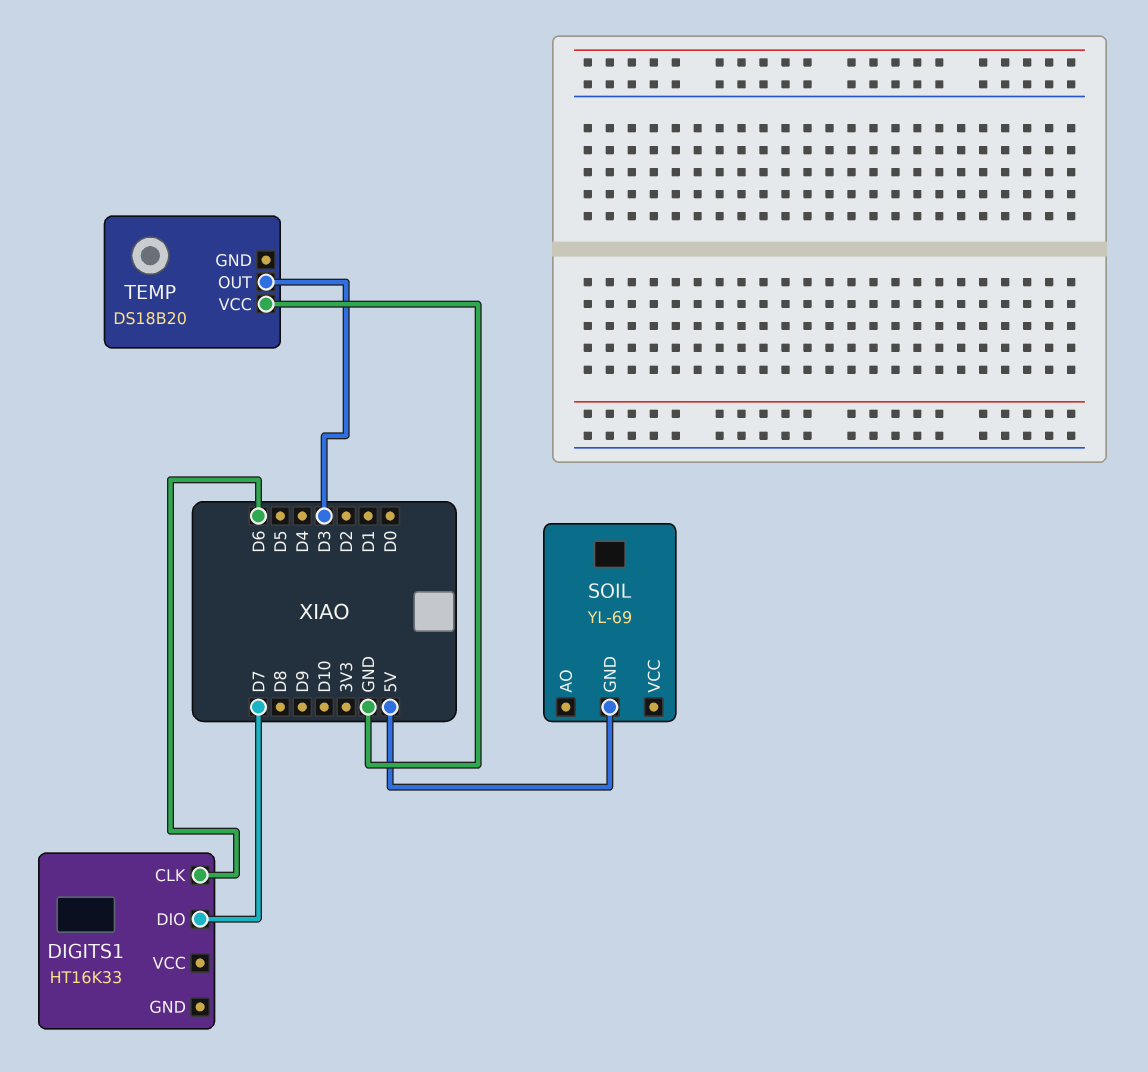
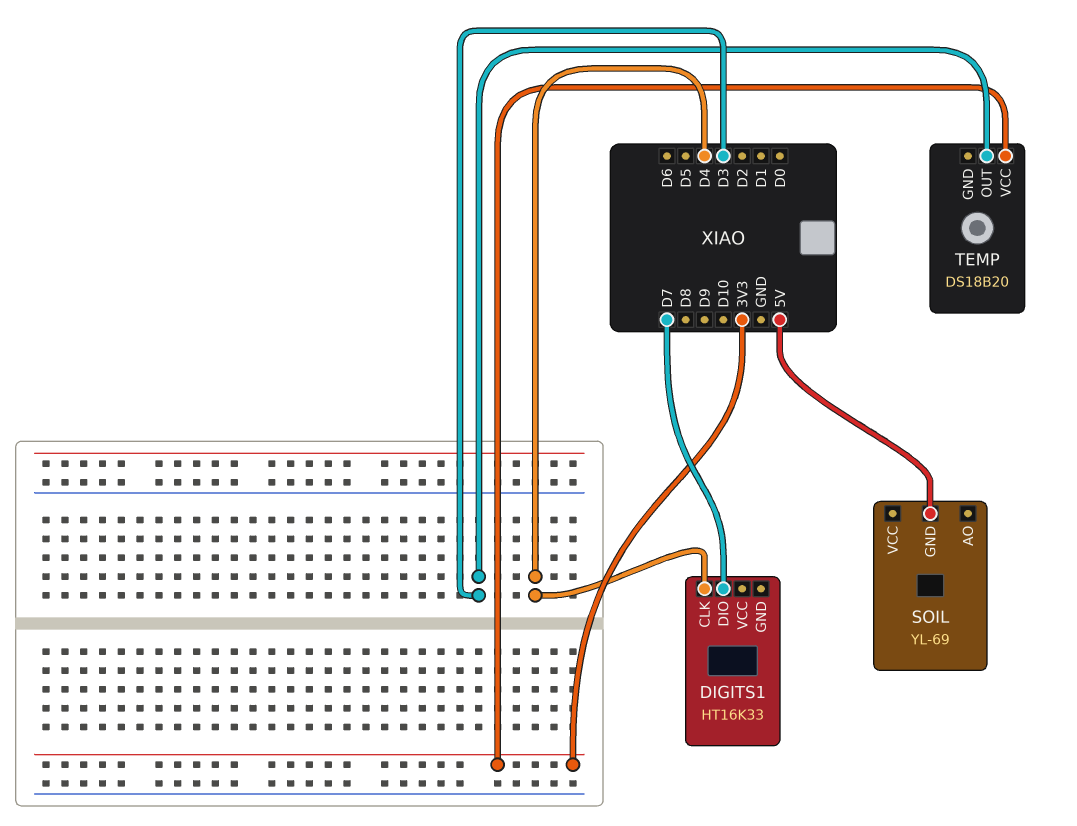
DIGITS1 pin CLK: D6 -> D4
TEMP pin VCC: GND -> 3V3

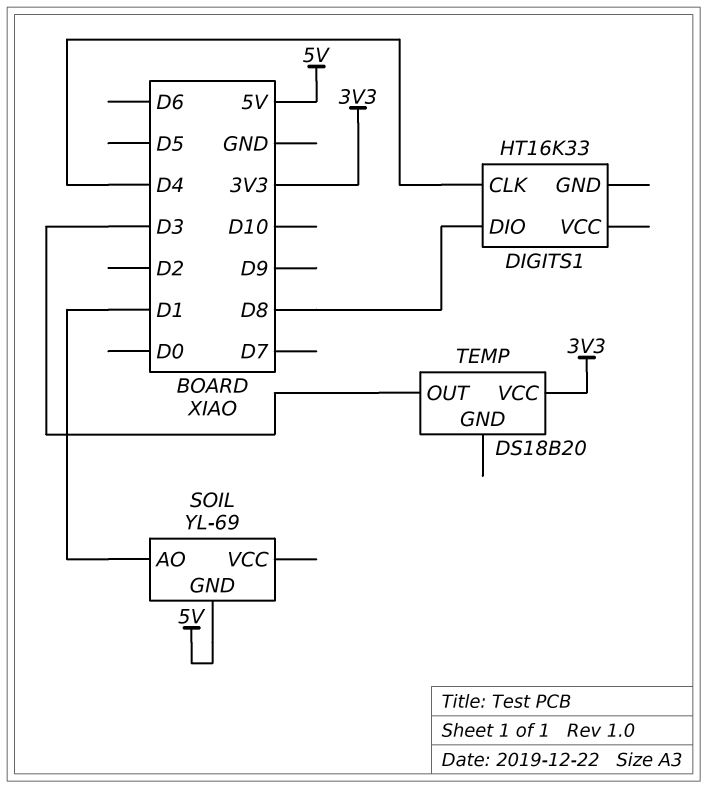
DIGITS1 pin DIO: D7 -> D8
SOIL pin AO: none -> D1

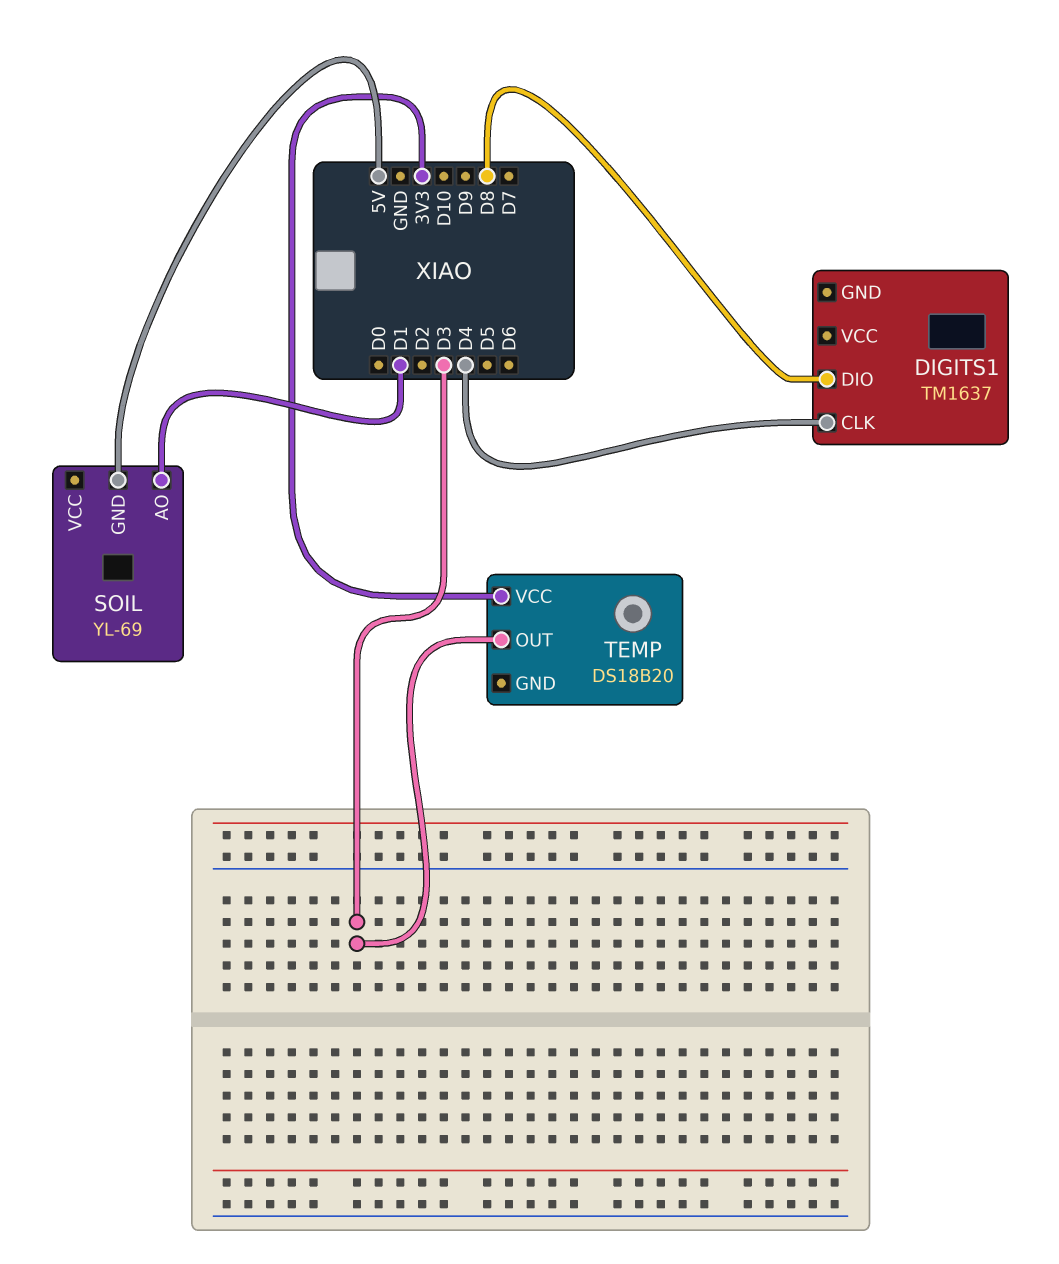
DIGITS1: HT16K33 -> TM1637

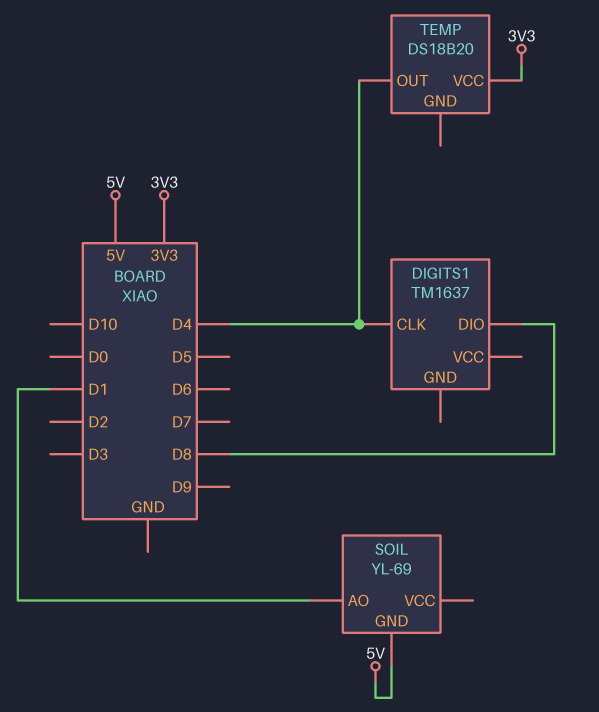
TEMP pin OUT: D3 -> D4

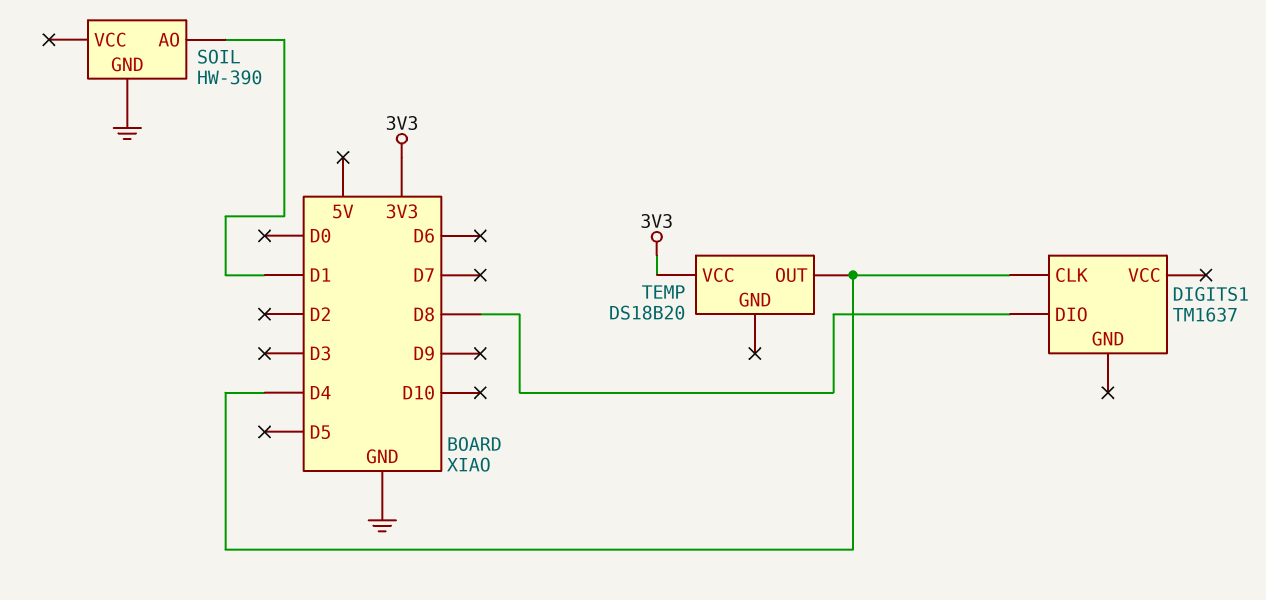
SOIL: YL-69 -> HW-390
SOIL pin GND: 5V -> GND

